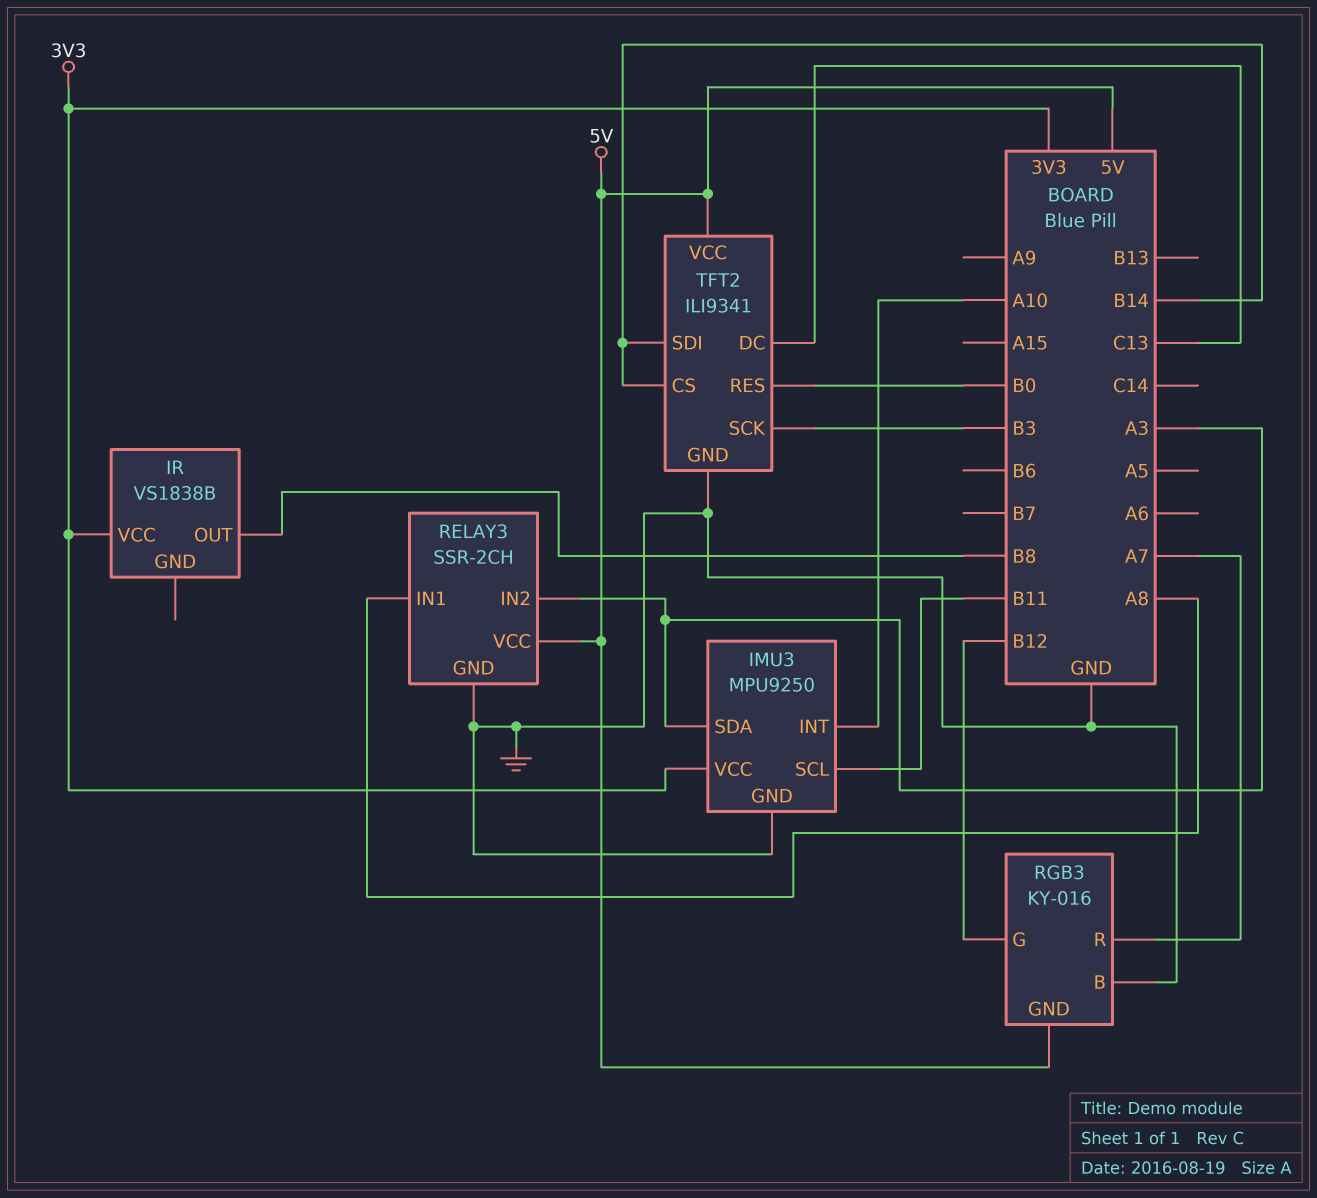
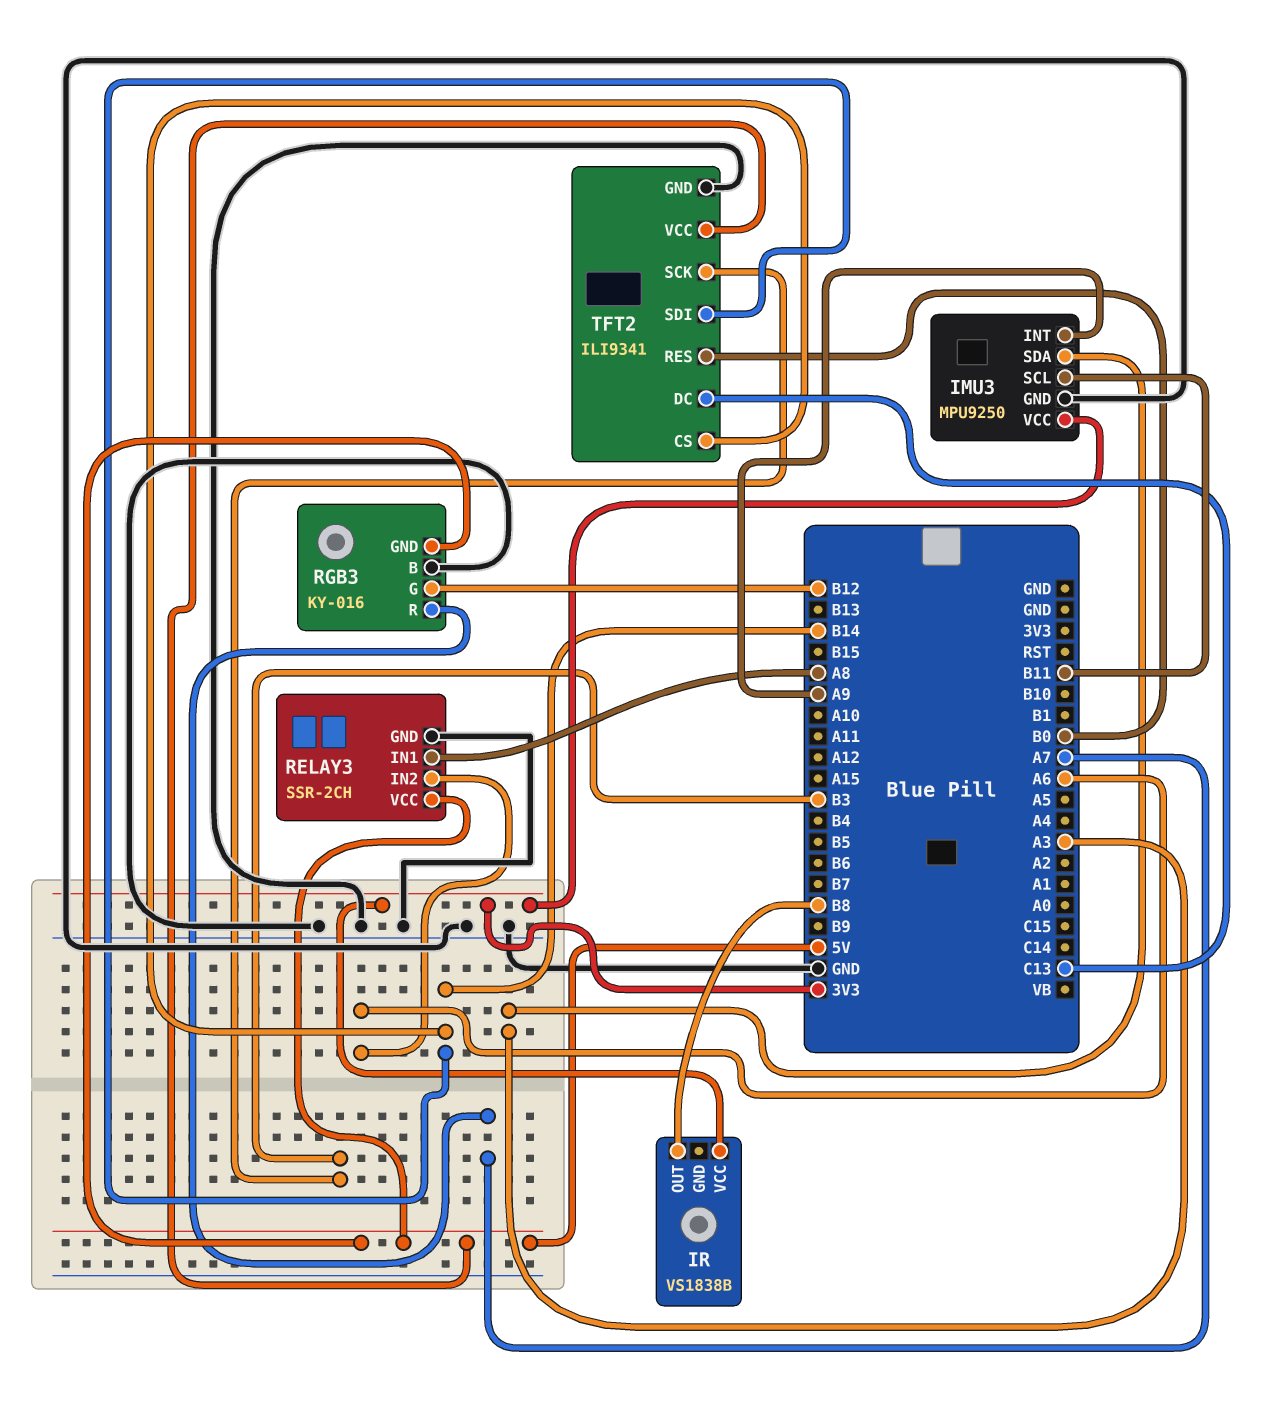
IMU3 pin INT: A10 -> A9
RELAY3 pin IN2: A3 -> A6

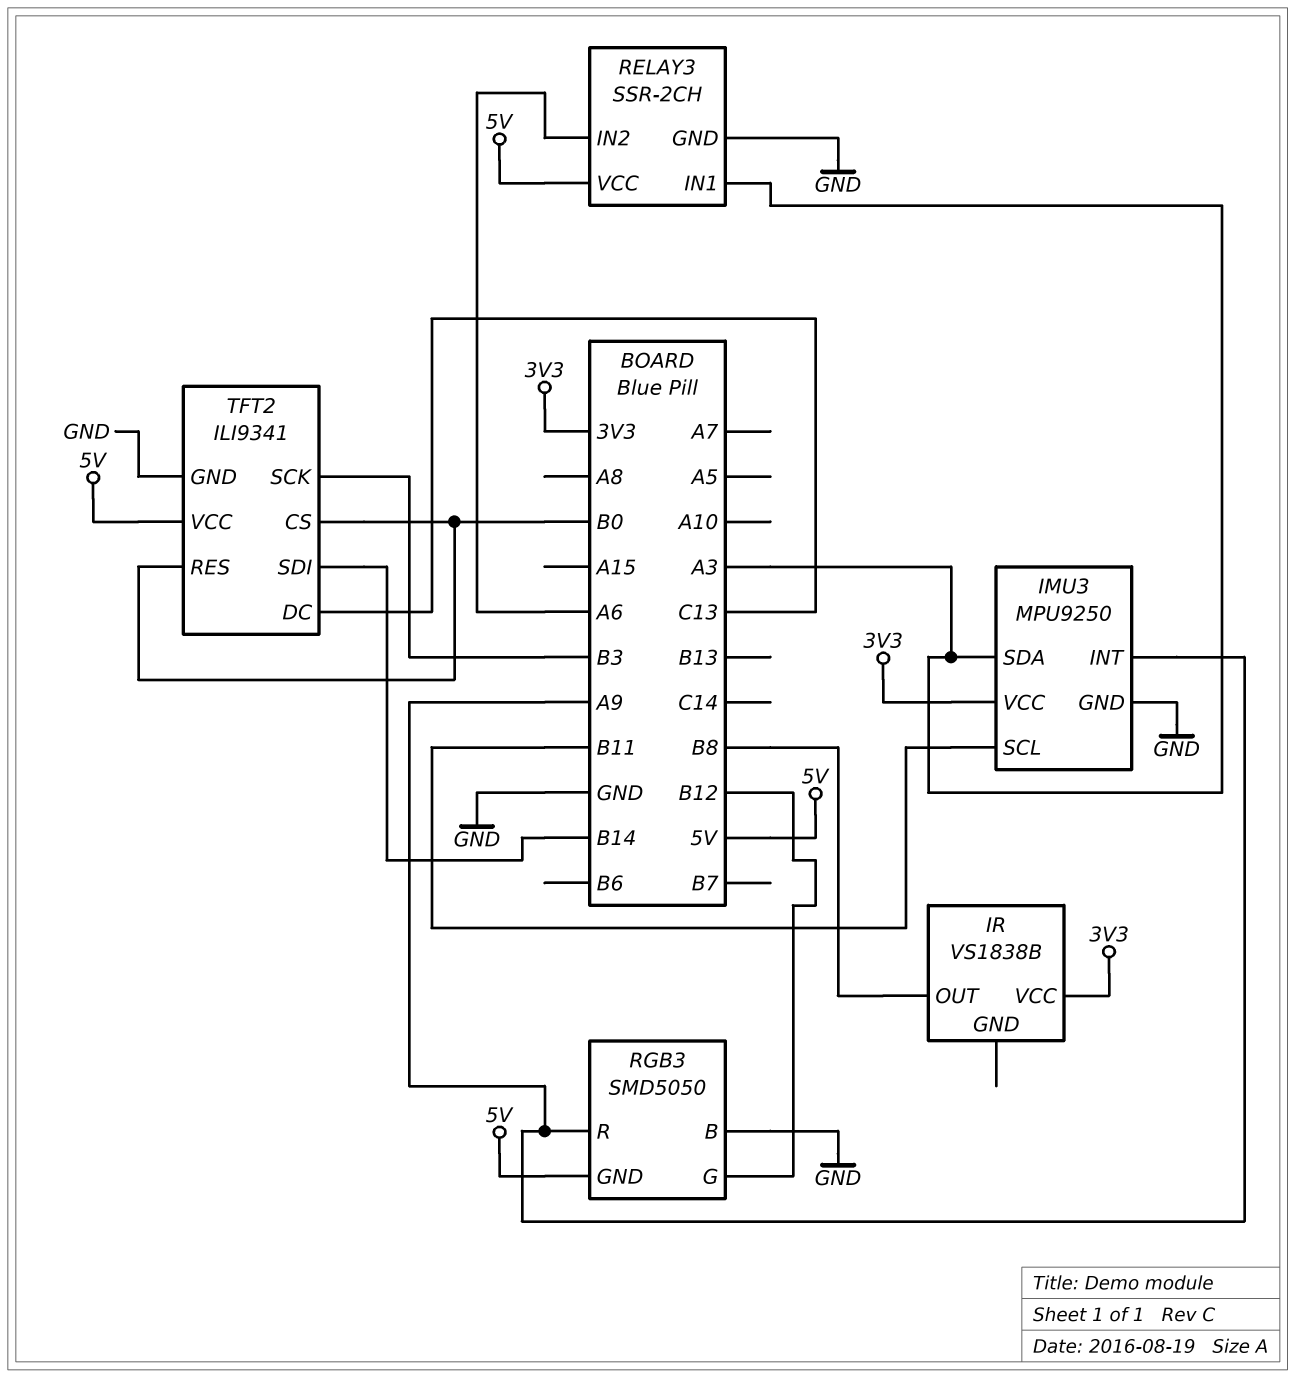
RELAY3 pin IN1: A8 -> A3
RGB3: KY-016 -> SMD5050
RGB3 pin R: A7 -> A9
TFT2 pin CS: B14 -> B0

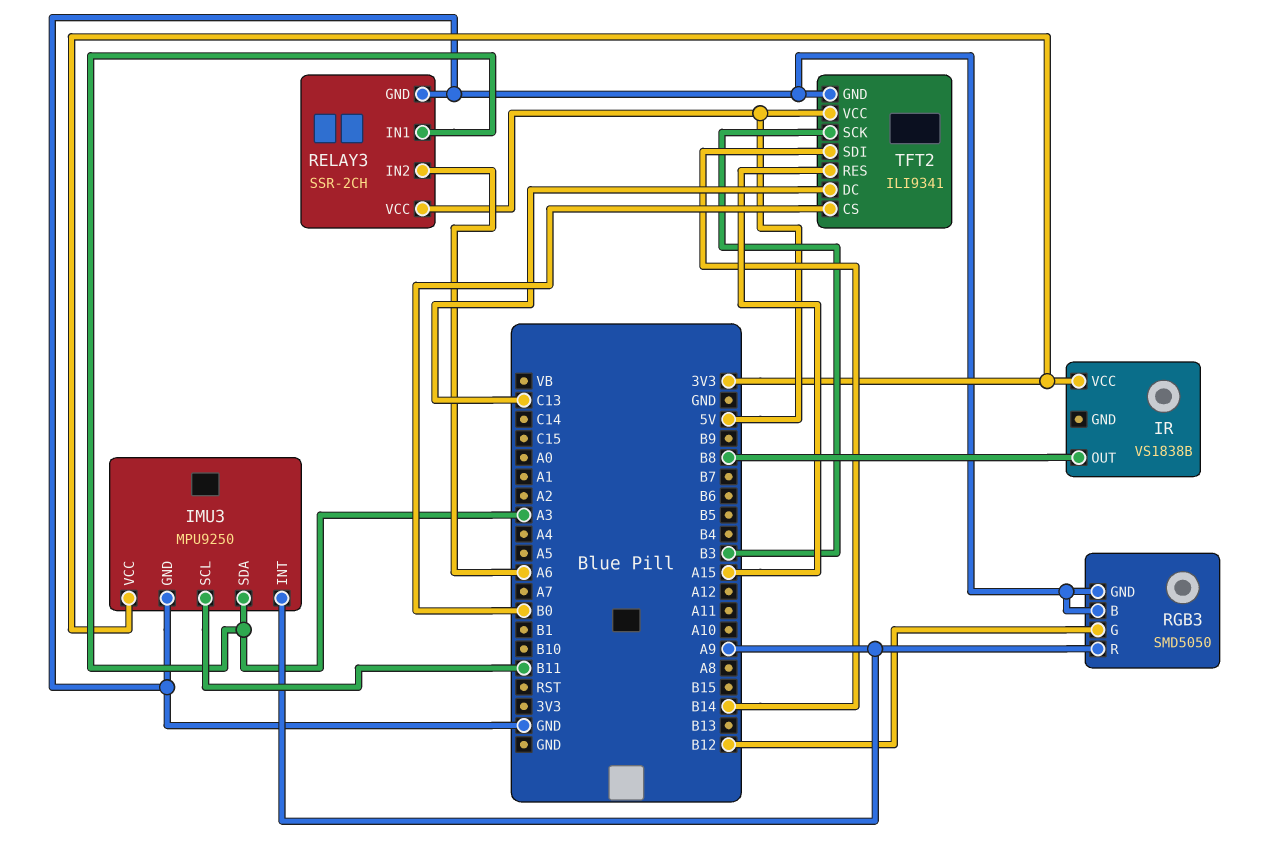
RGB3 pin GND: 5V -> GND
TFT2 pin RES: B0 -> A15

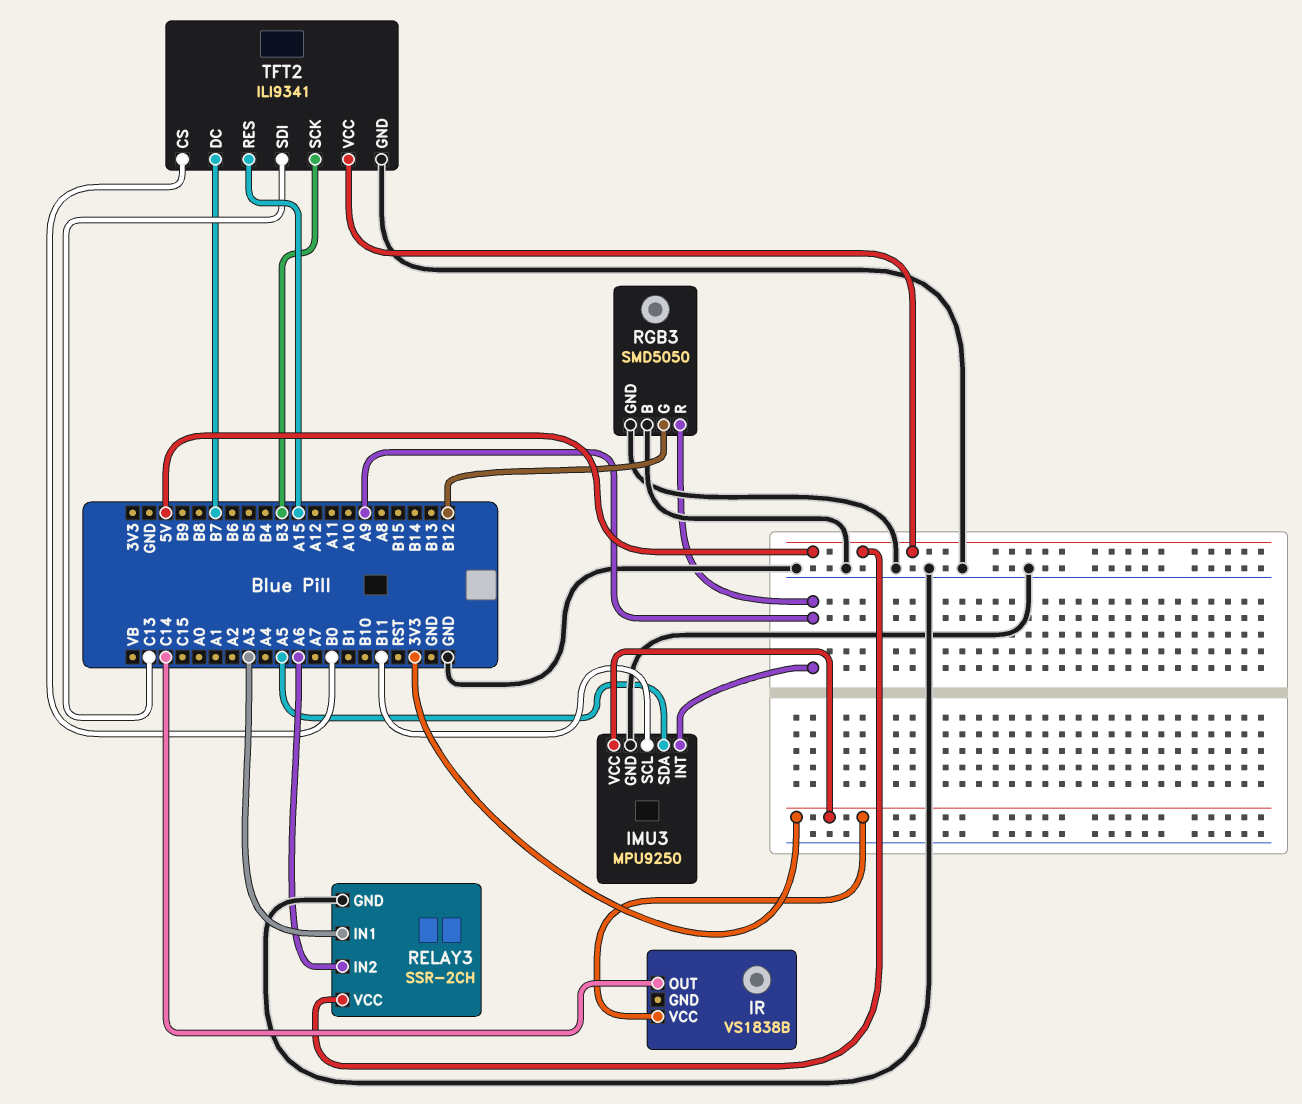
IMU3 pin SDA: A3 -> A5
IR pin OUT: B8 -> C14
TFT2 pin DC: C13 -> B7
TFT2 pin SDI: B14 -> C13

